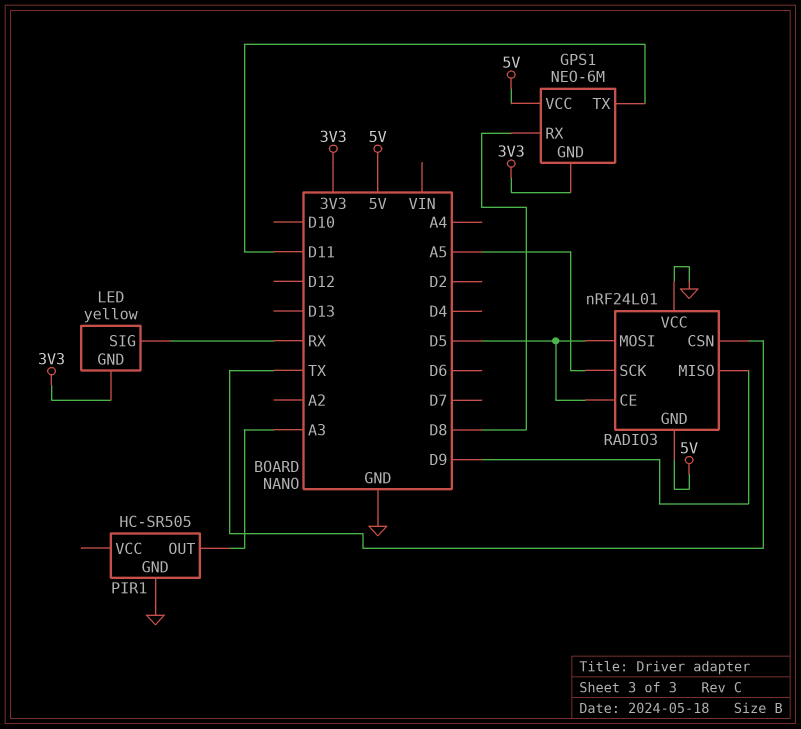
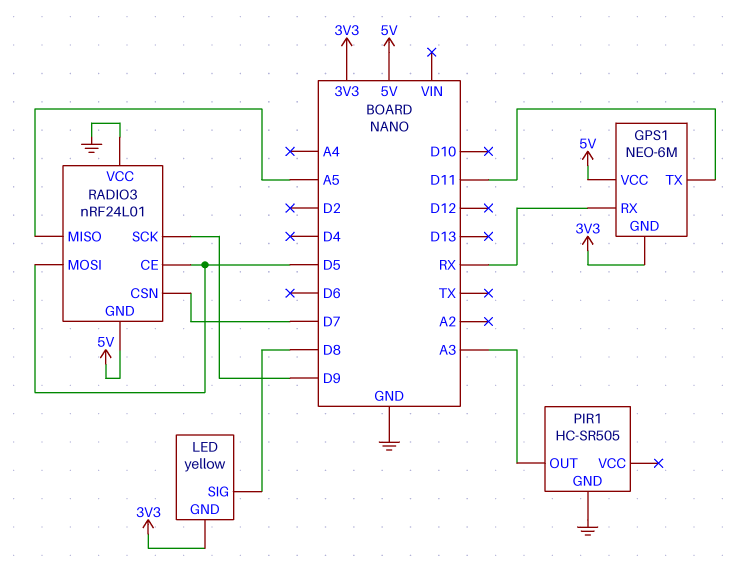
GPS1 pin RX: D8 -> RX
LED pin SIG: RX -> D8
RADIO3 pin CSN: TX -> D7
RADIO3 pin MISO: D9 -> A5
RADIO3 pin SCK: A5 -> D9

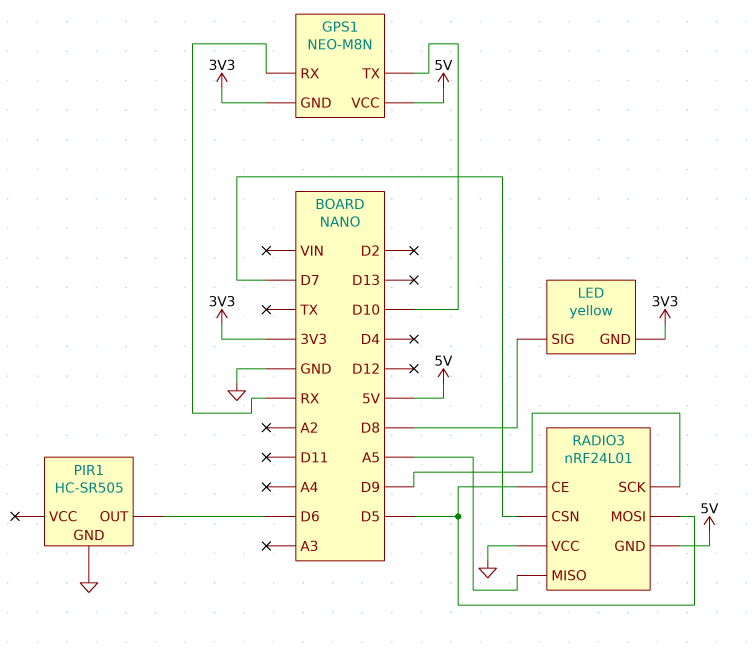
GPS1: NEO-6M -> NEO-M8N
GPS1 pin TX: D11 -> D10
PIR1 pin OUT: A3 -> D6

